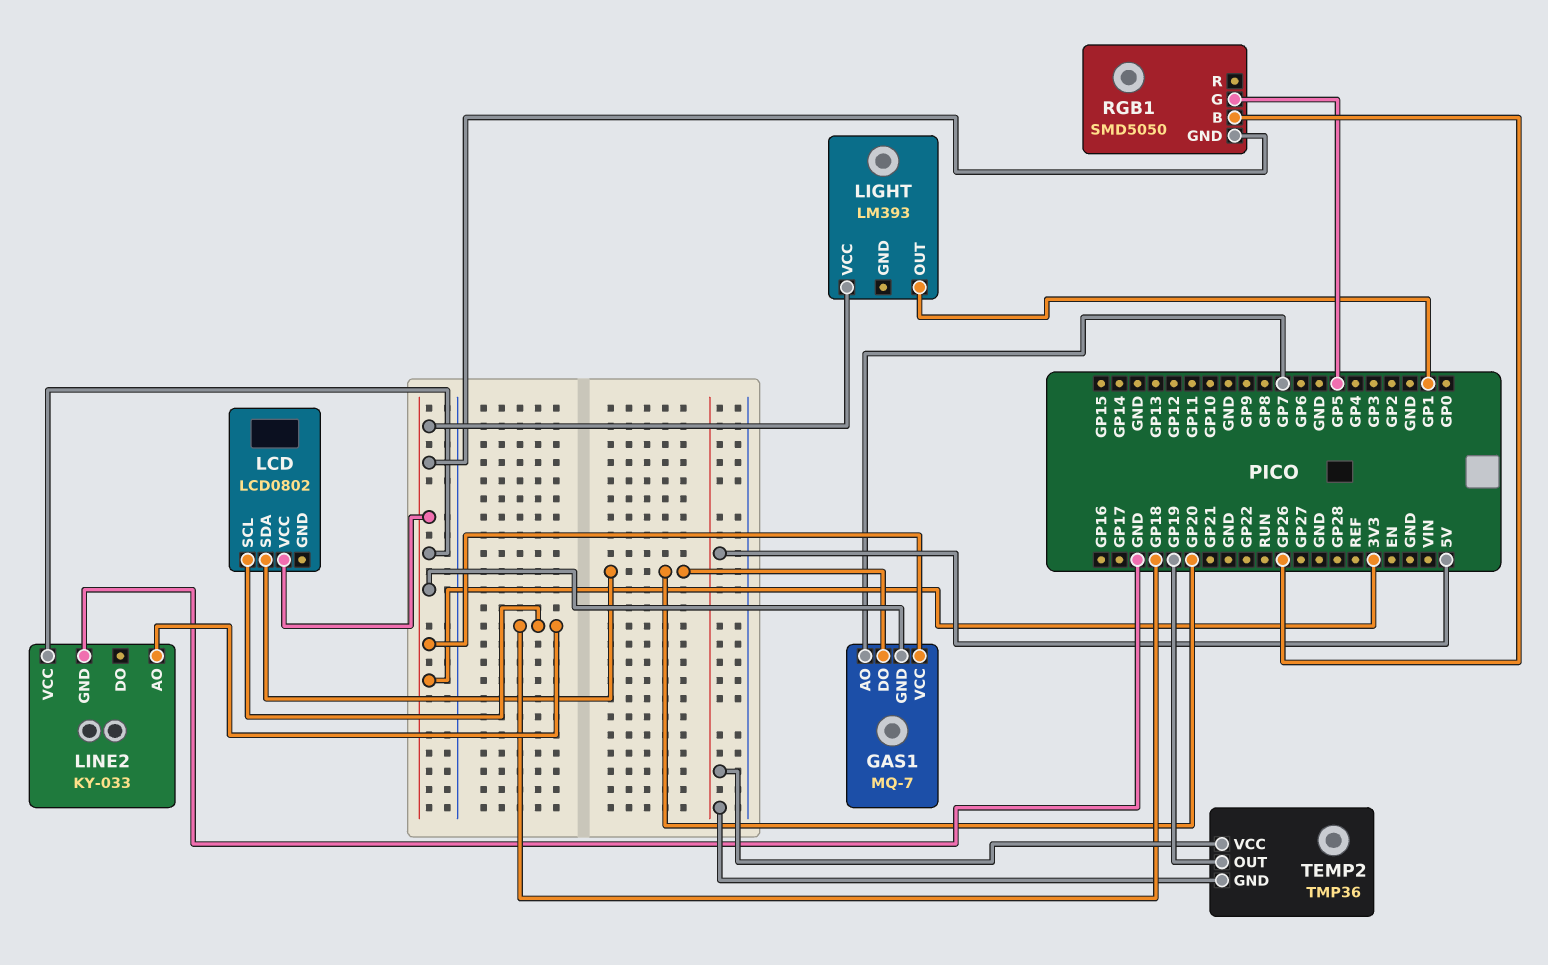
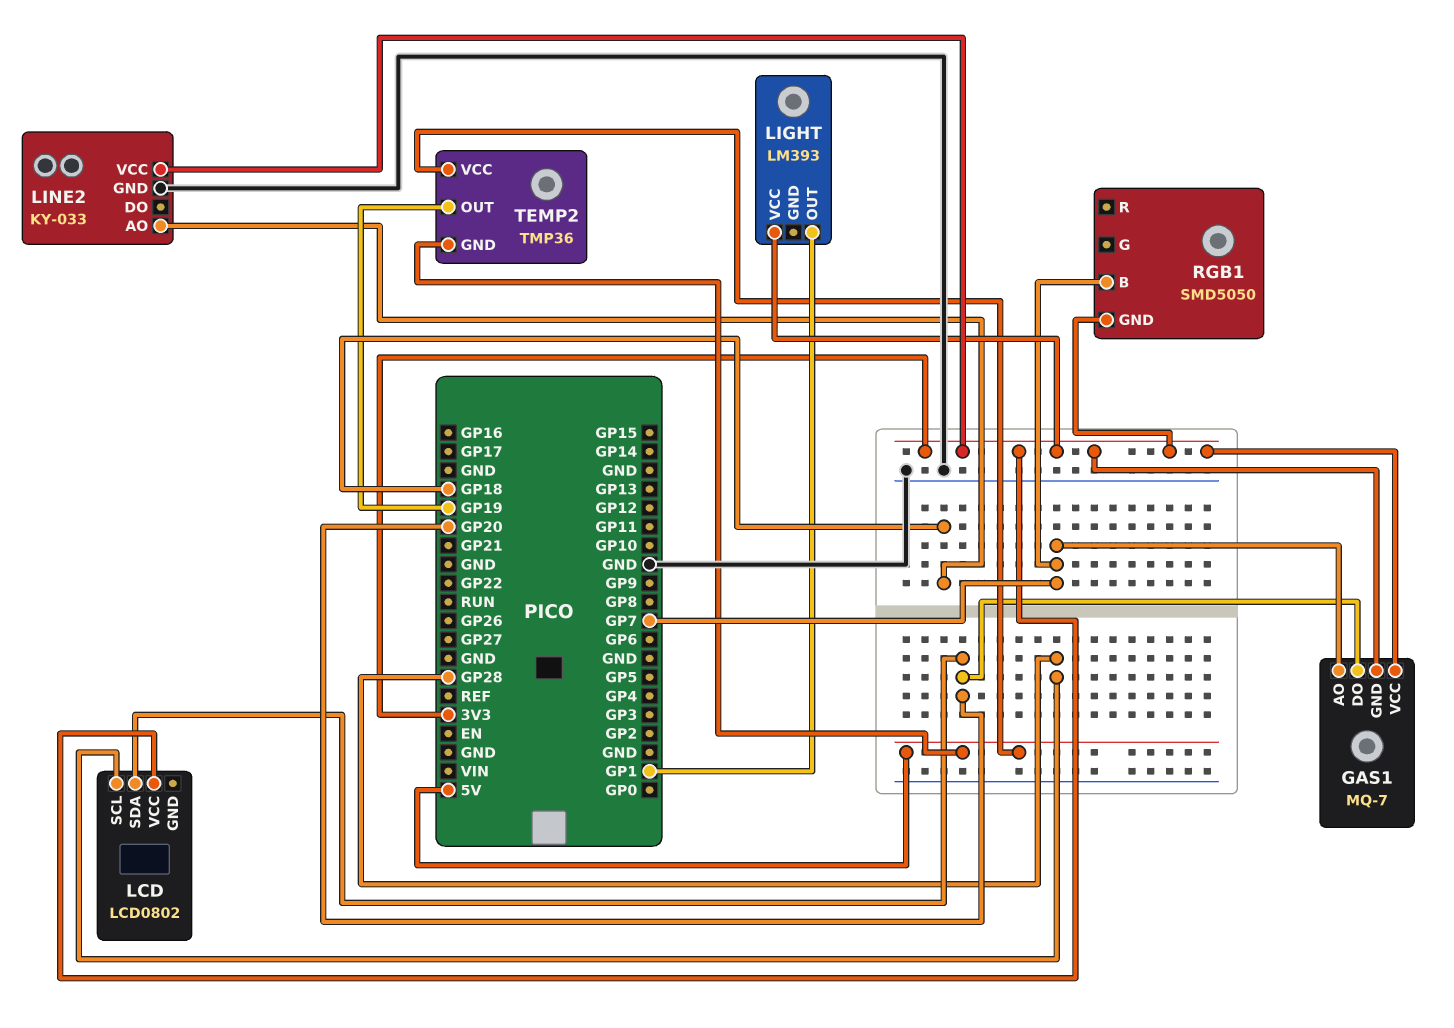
LCD pin SCL: GP18 -> GP28
RGB1 pin B: GP26 -> GP7
RGB1 pin G: GP5 -> none

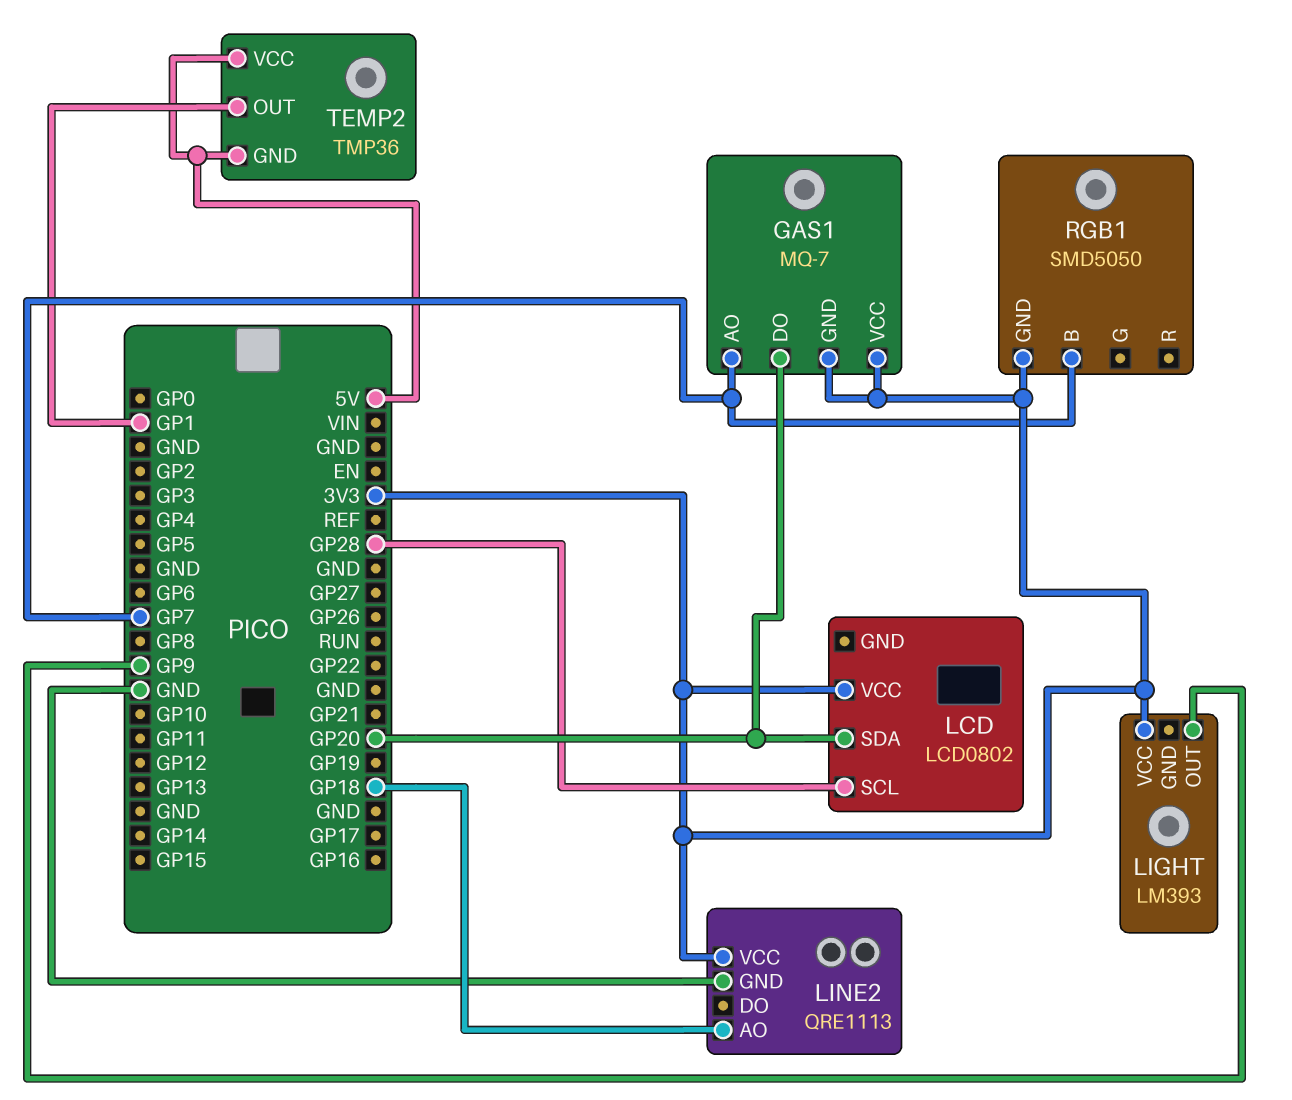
LIGHT pin OUT: GP1 -> GP9
LINE2: KY-033 -> QRE1113
TEMP2 pin OUT: GP19 -> GP1

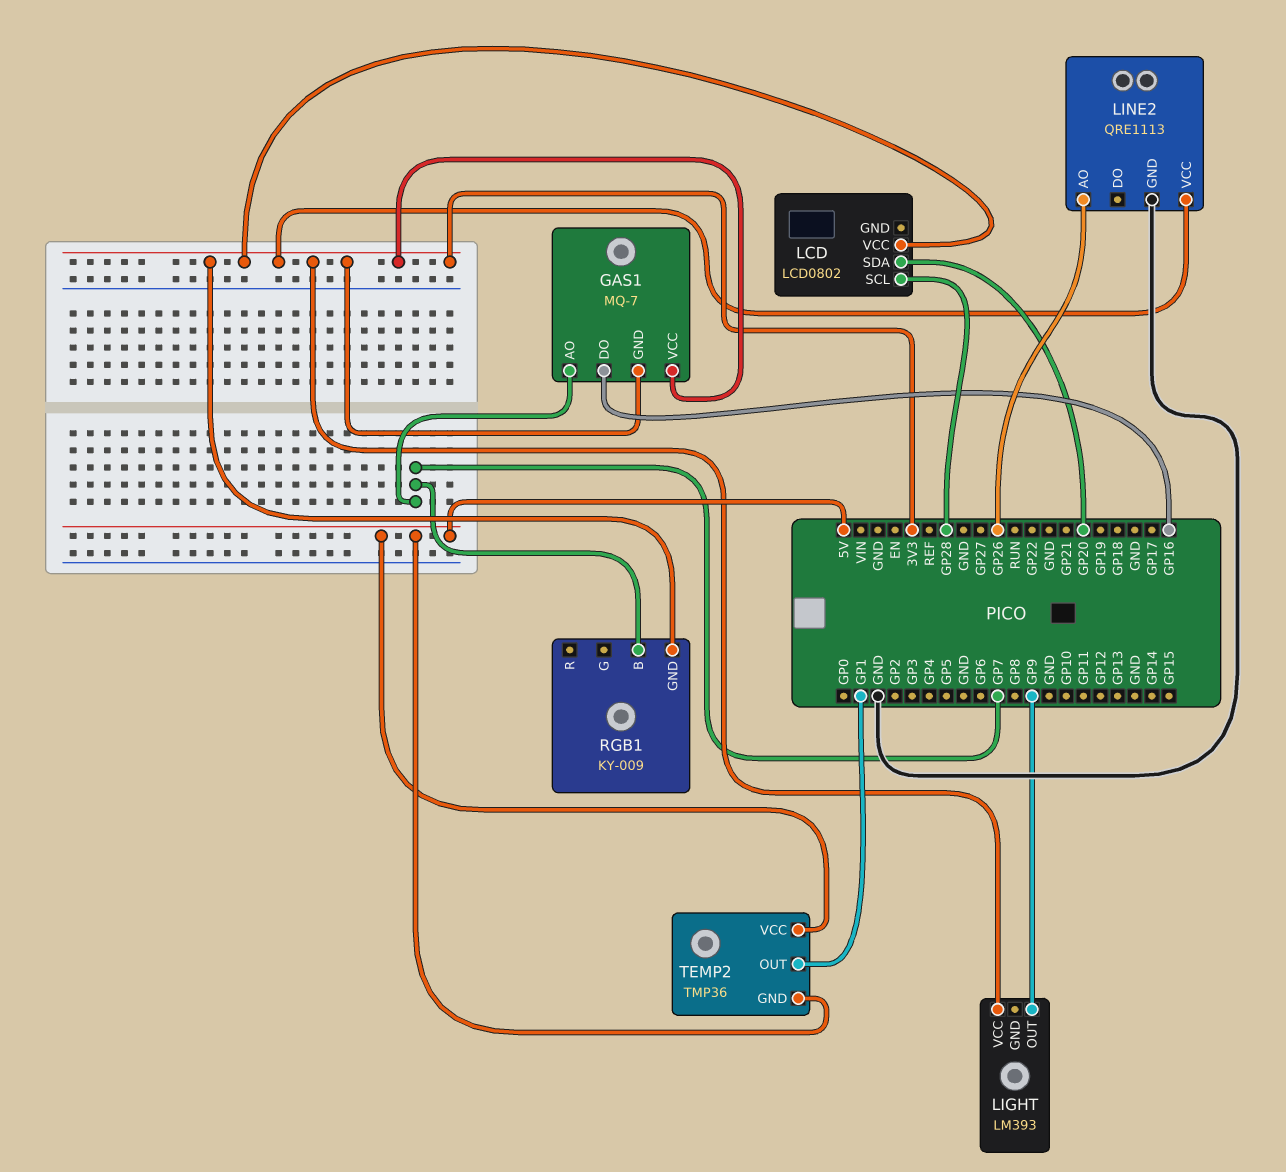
GAS1 pin DO: GP20 -> GP16
LINE2 pin AO: GP18 -> GP26
RGB1: SMD5050 -> KY-009

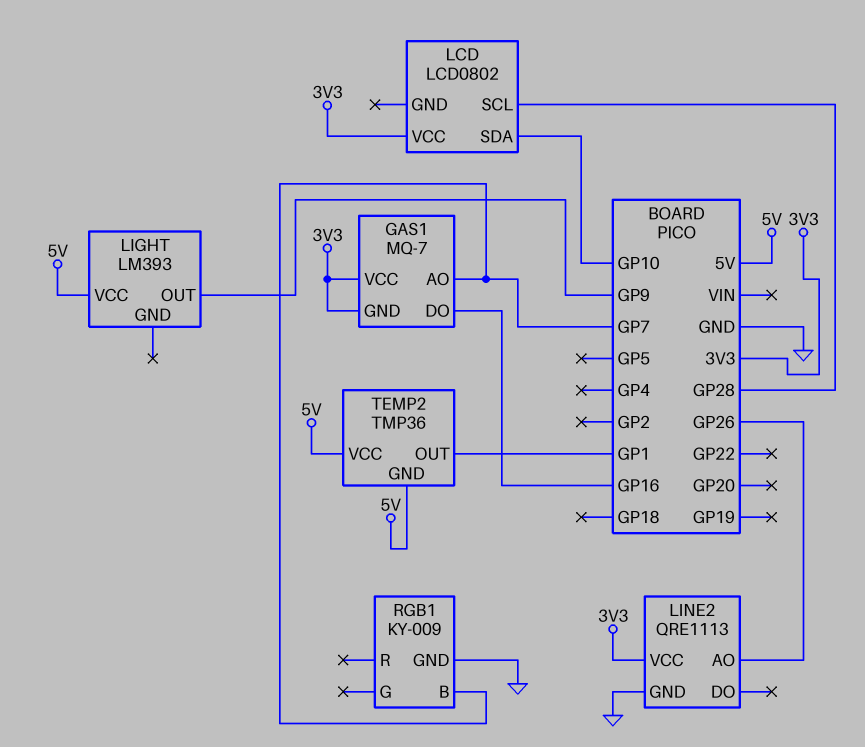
LCD pin SDA: GP20 -> GP10
LIGHT pin VCC: 3V3 -> 5V
RGB1 pin GND: 3V3 -> GND

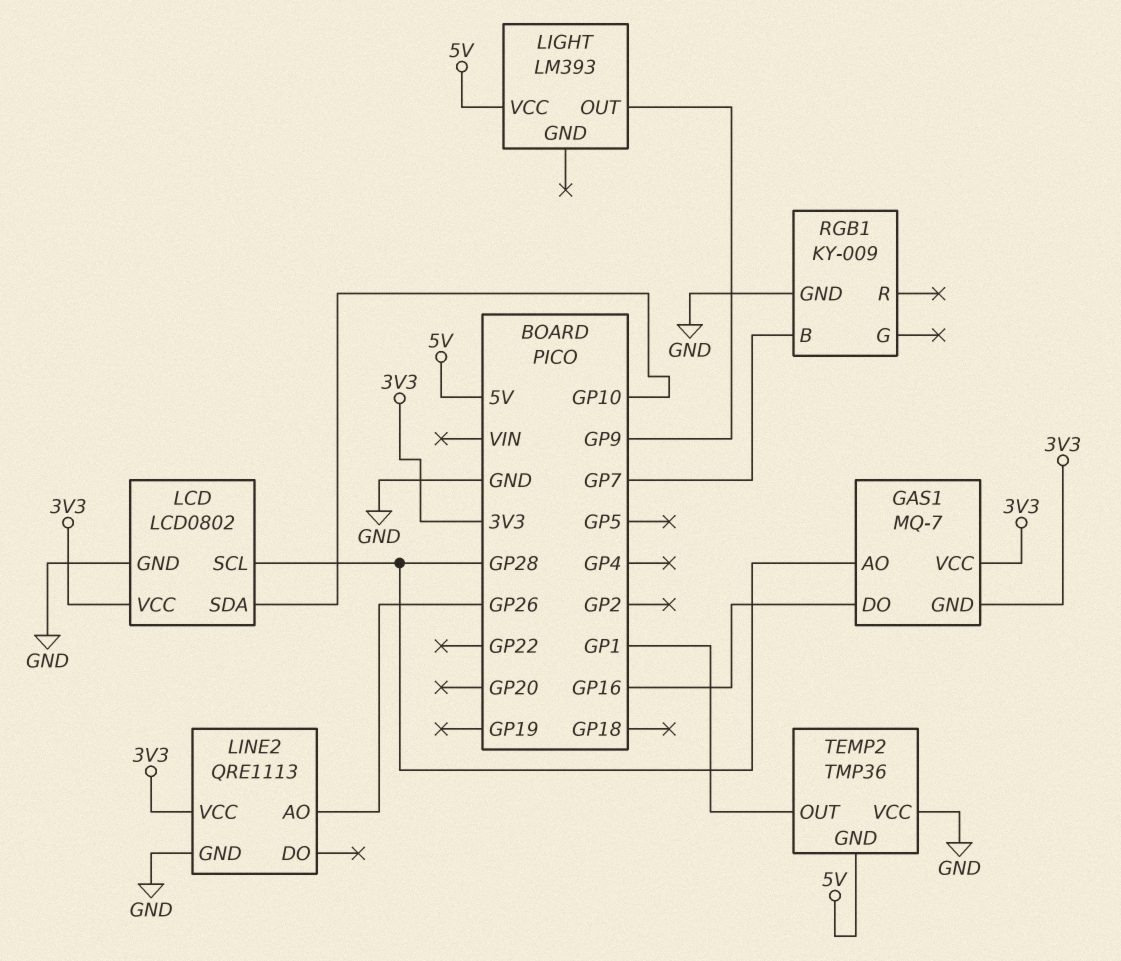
GAS1 pin AO: GP7 -> GP28
LCD pin GND: none -> GND
TEMP2 pin VCC: 5V -> GND

